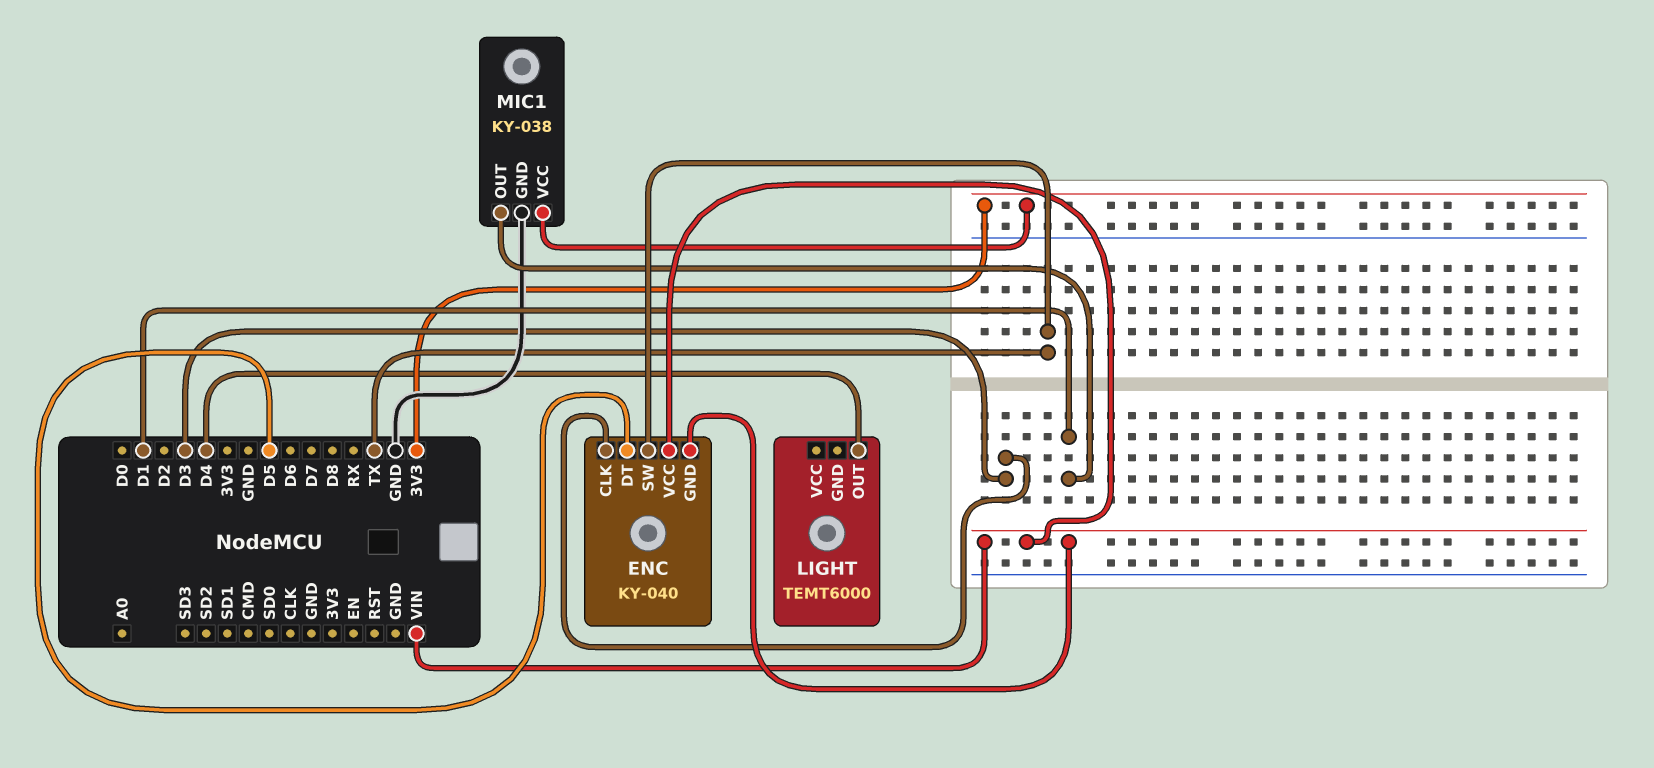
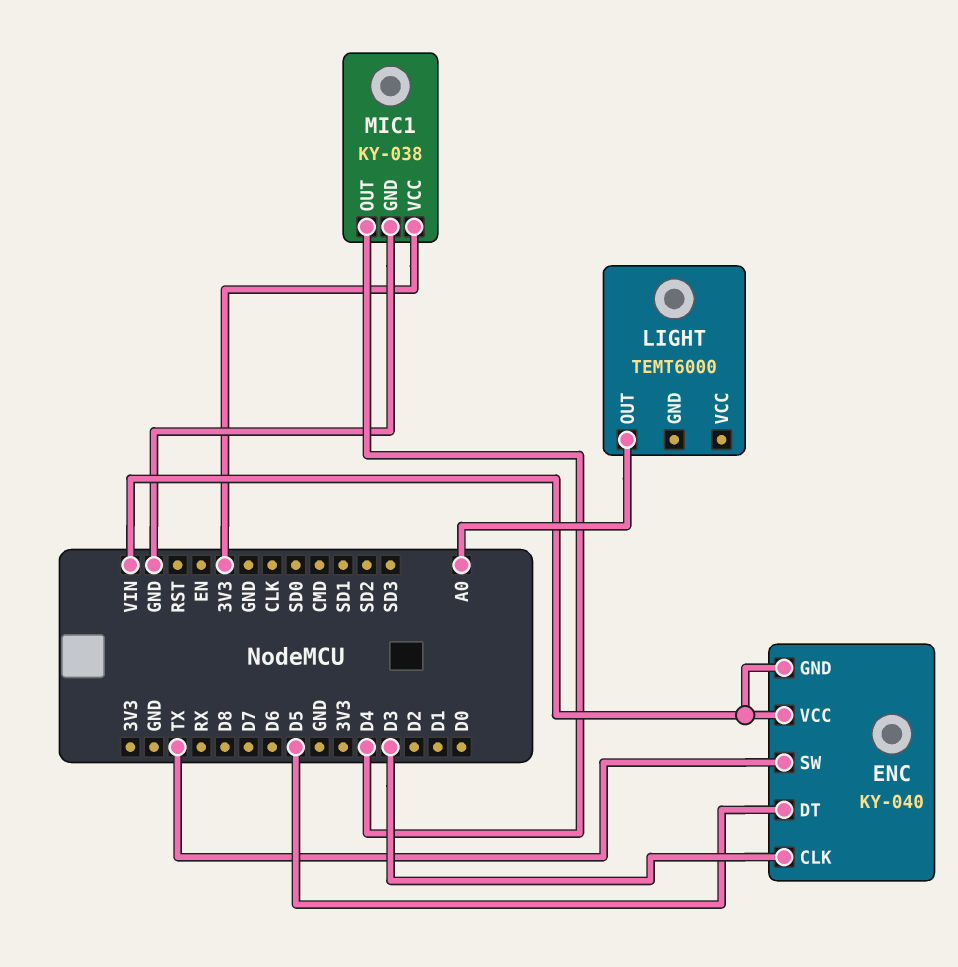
LIGHT pin OUT: D4 -> A0
MIC1 pin OUT: D1 -> D4

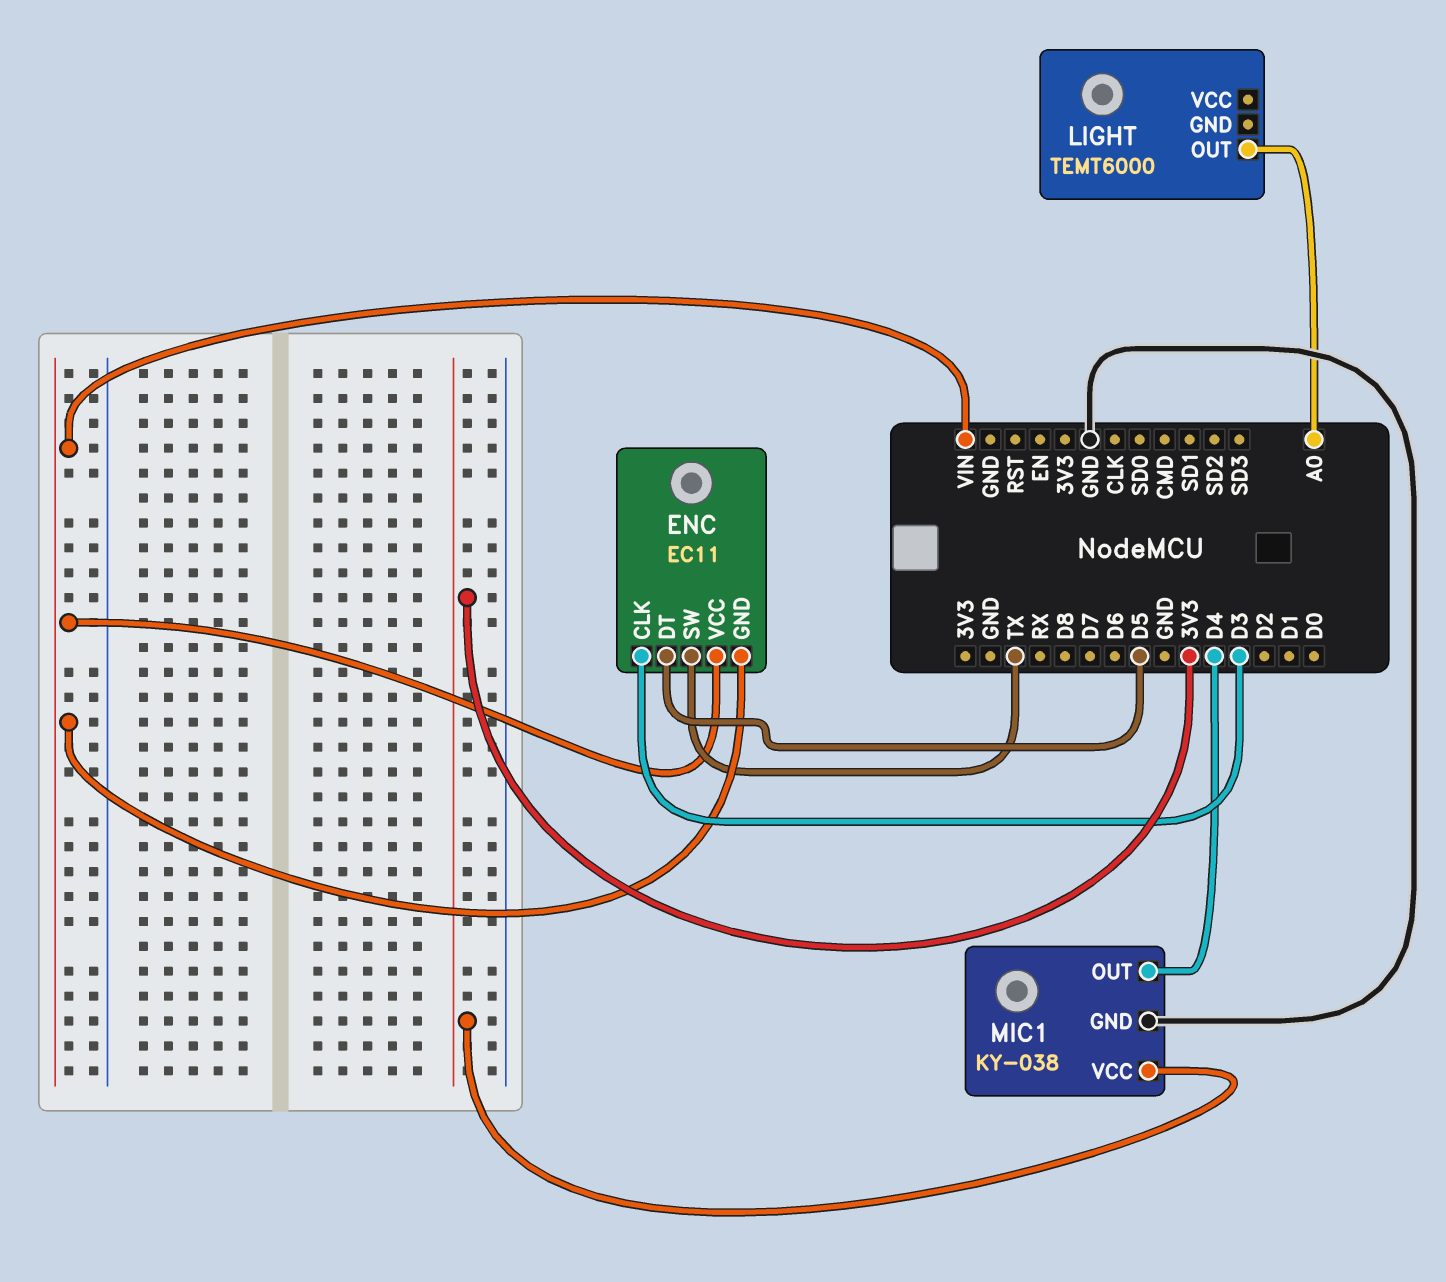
ENC: KY-040 -> EC11

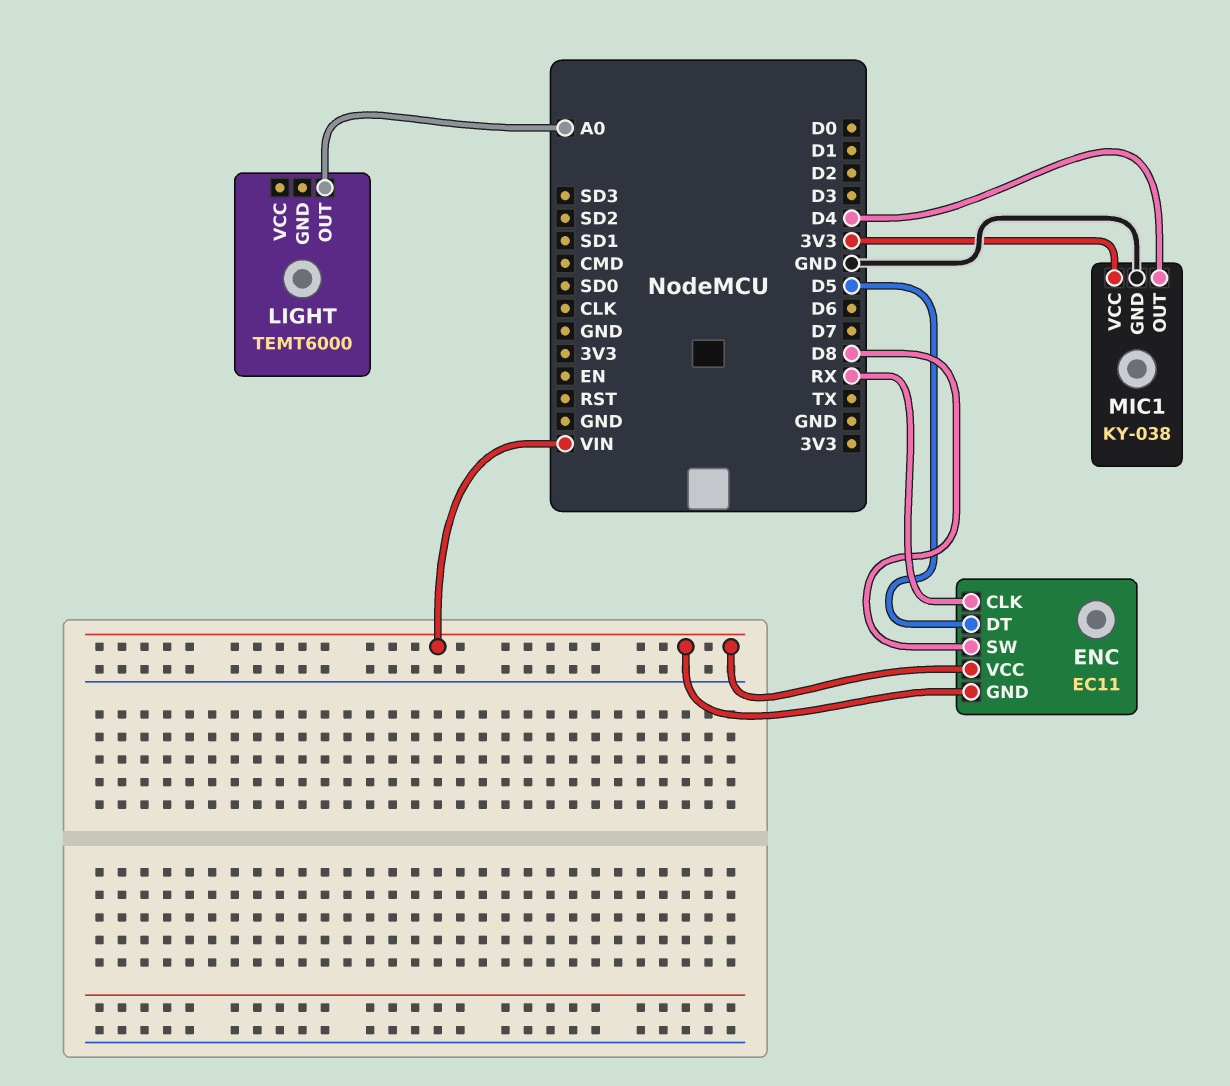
ENC pin CLK: D3 -> RX
ENC pin SW: TX -> D8

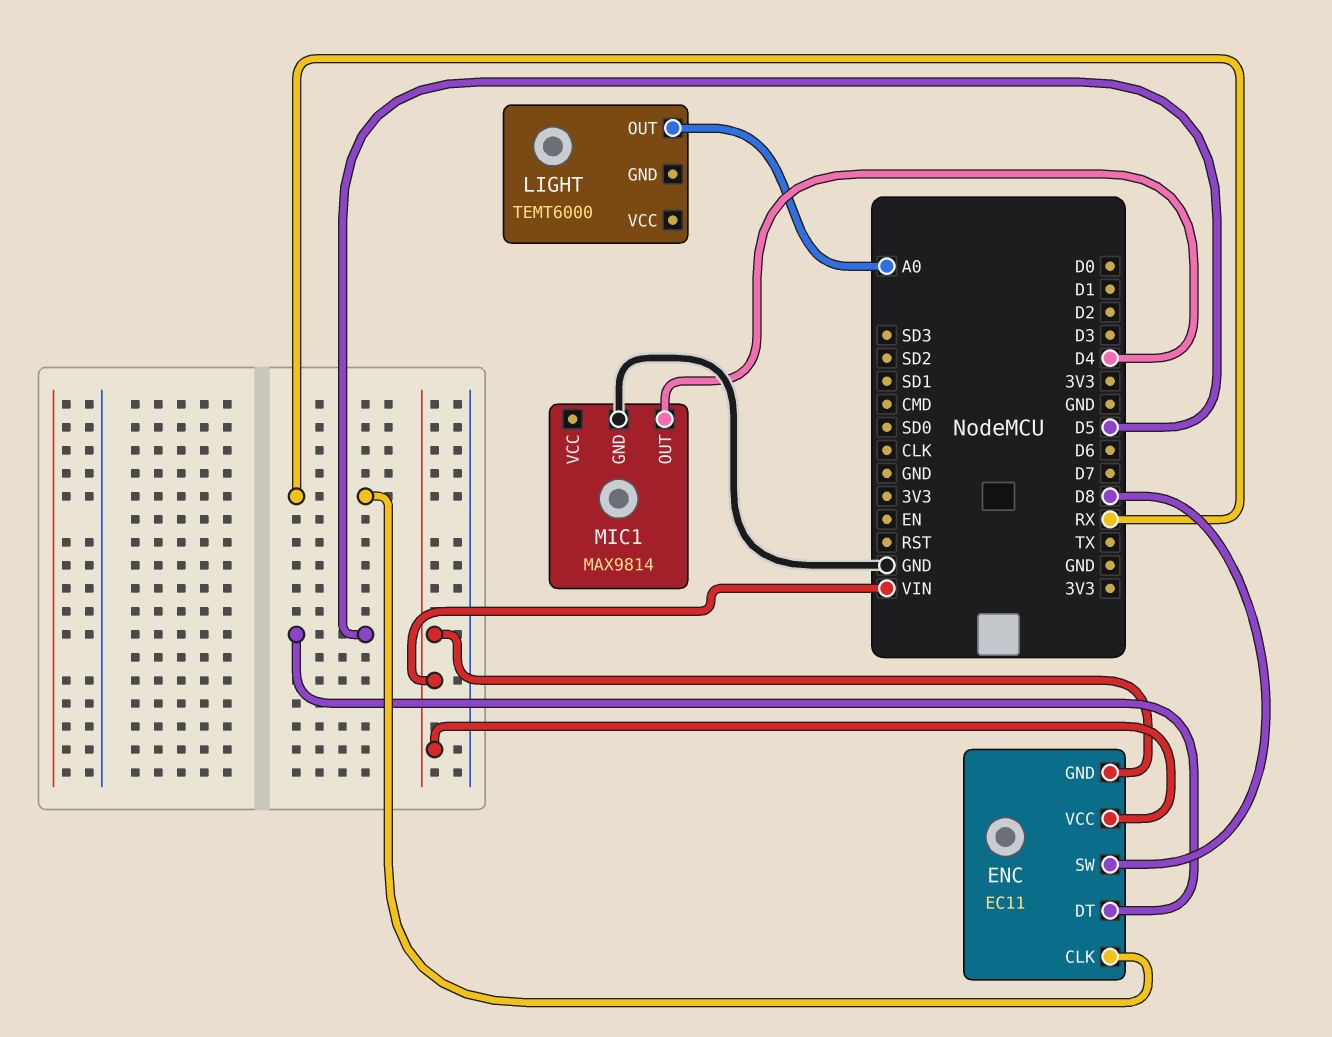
MIC1: KY-038 -> MAX9814
MIC1 pin VCC: 3V3 -> none

